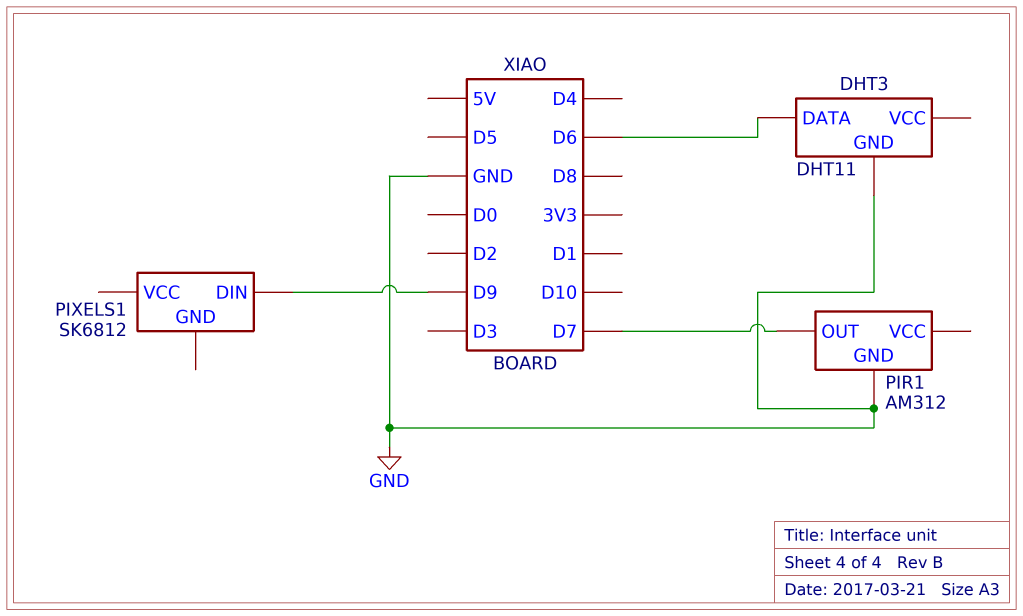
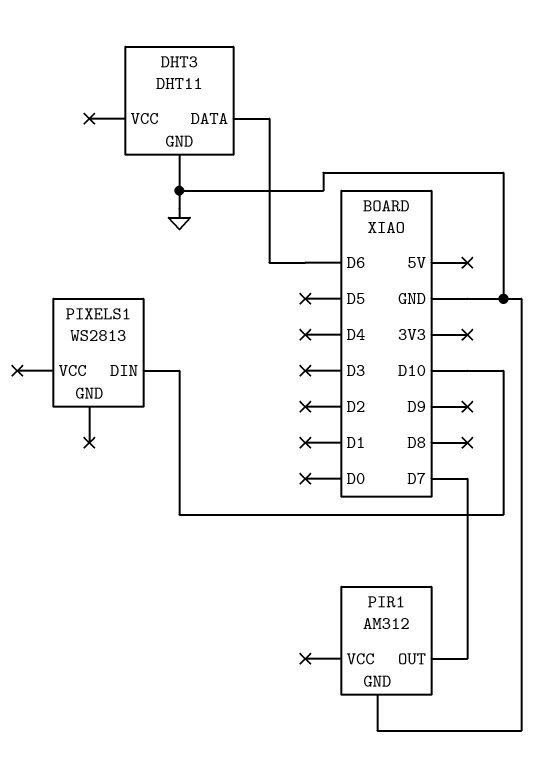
PIXELS1: SK6812 -> WS2813
PIXELS1 pin DIN: D9 -> D10

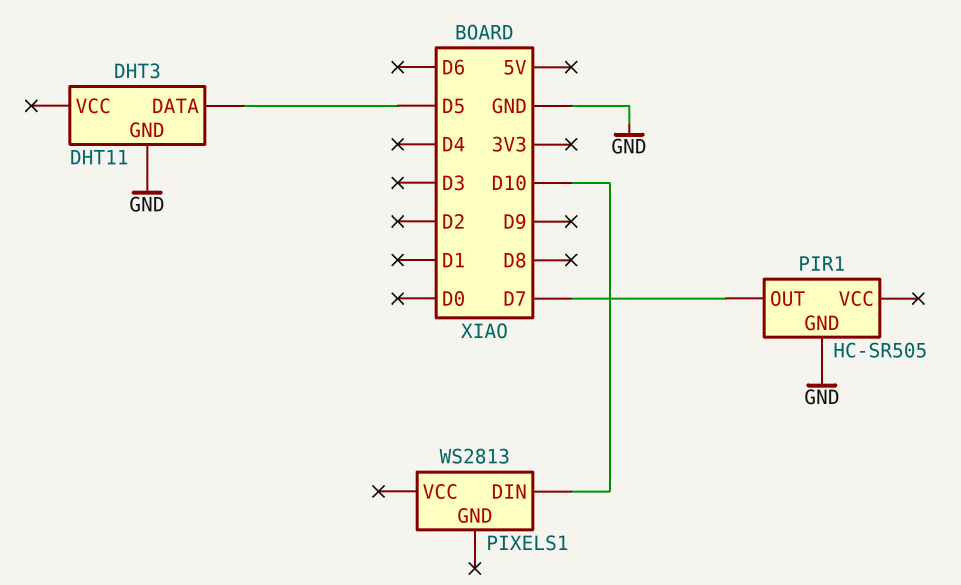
DHT3 pin DATA: D6 -> D5
PIR1: AM312 -> HC-SR505

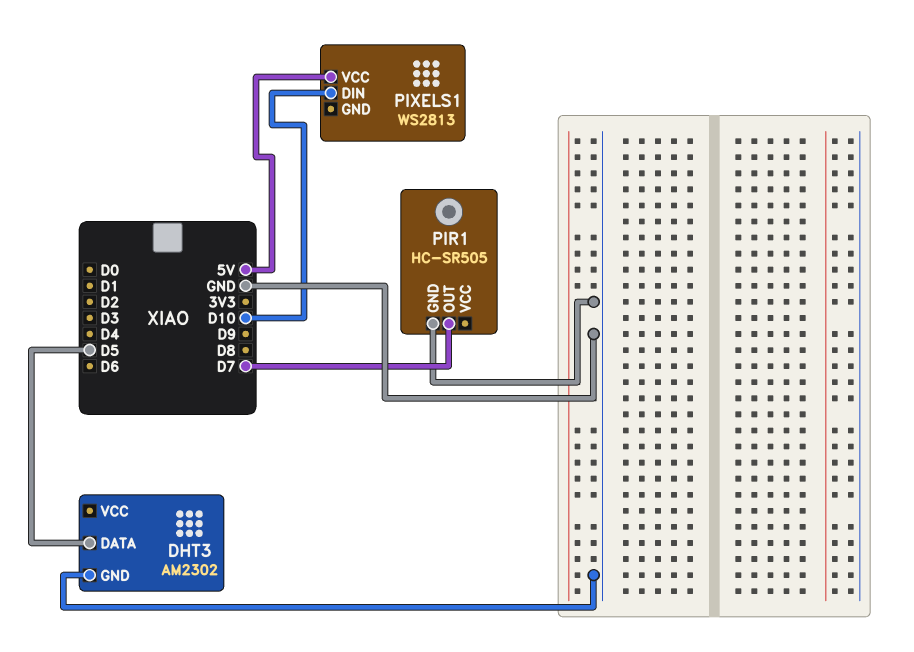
DHT3: DHT11 -> AM2302
PIXELS1 pin VCC: none -> 5V

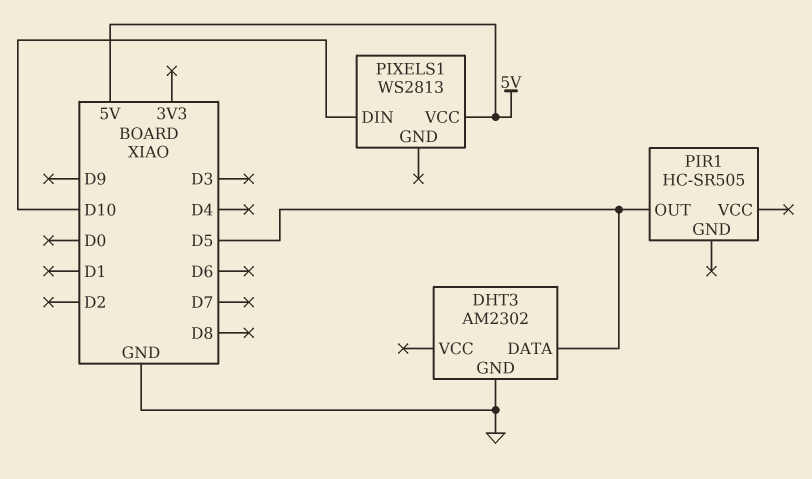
PIR1 pin GND: GND -> none
PIR1 pin OUT: D7 -> D5

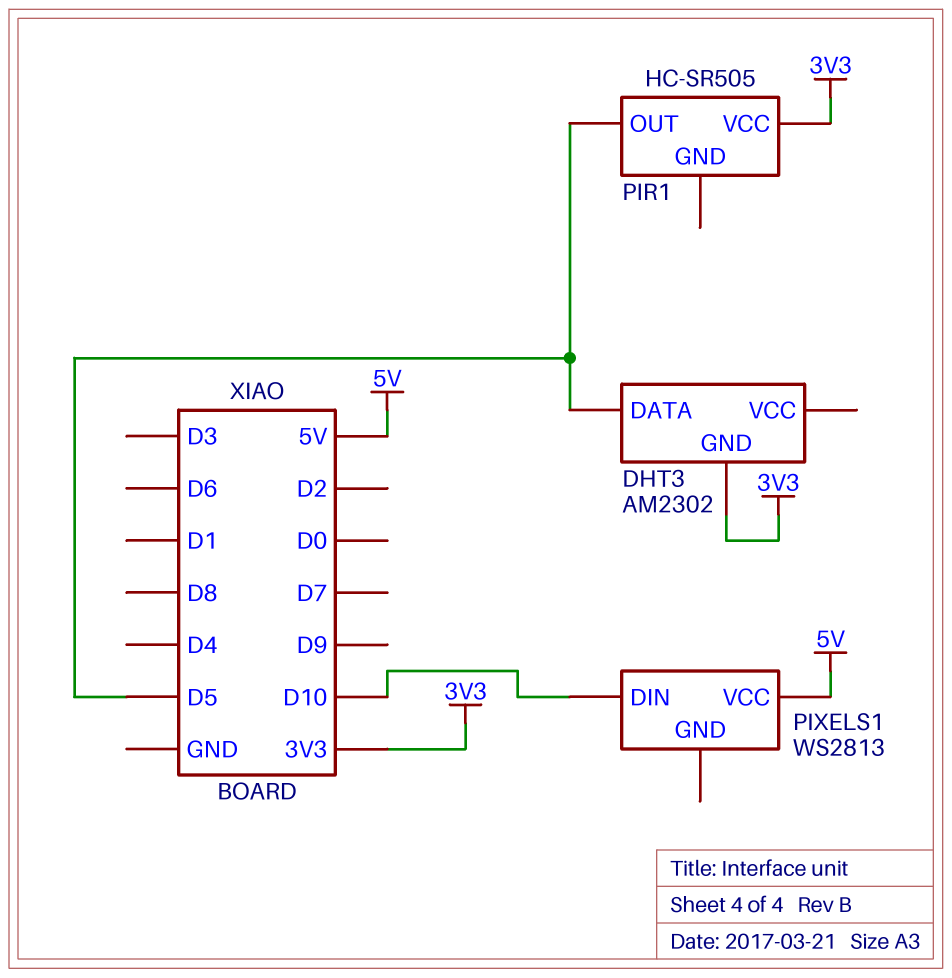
DHT3 pin GND: GND -> 3V3
PIR1 pin VCC: none -> 3V3

